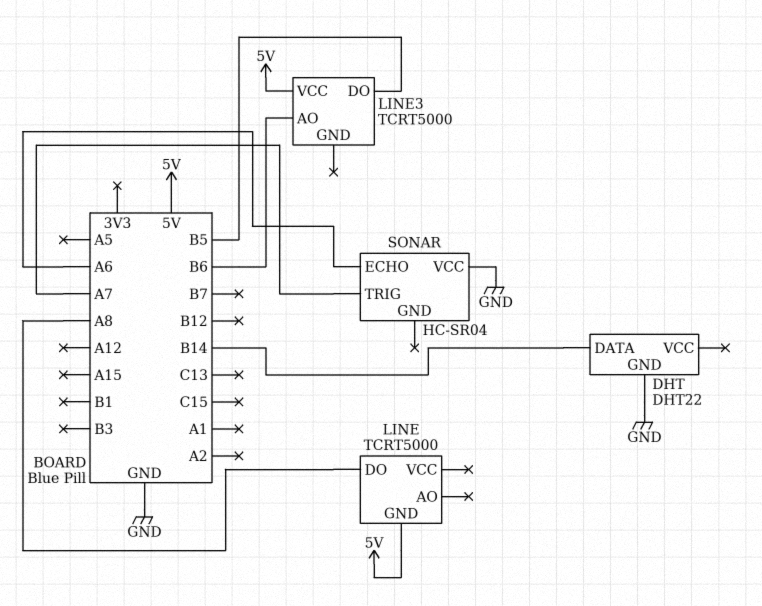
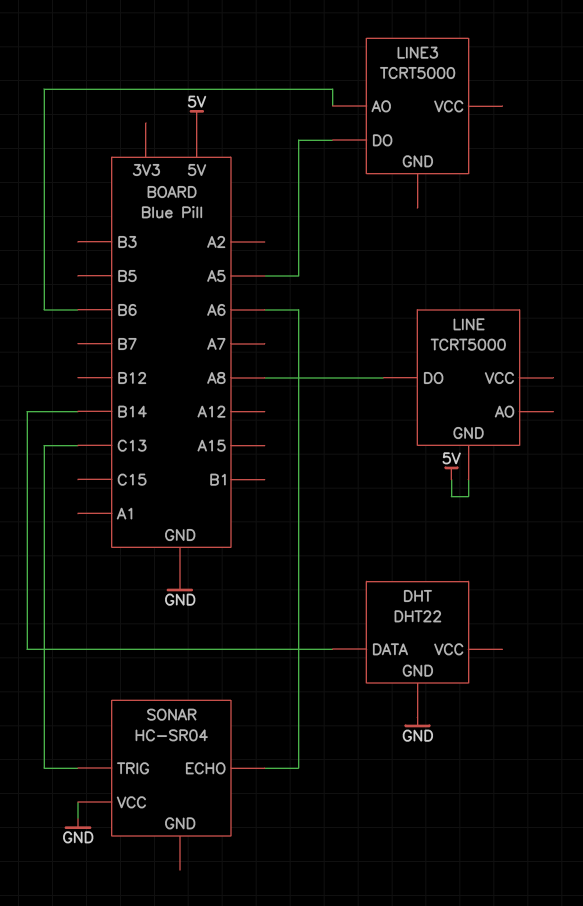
LINE3 pin DO: B5 -> A5
LINE3 pin VCC: 5V -> none
SONAR pin TRIG: A7 -> C13

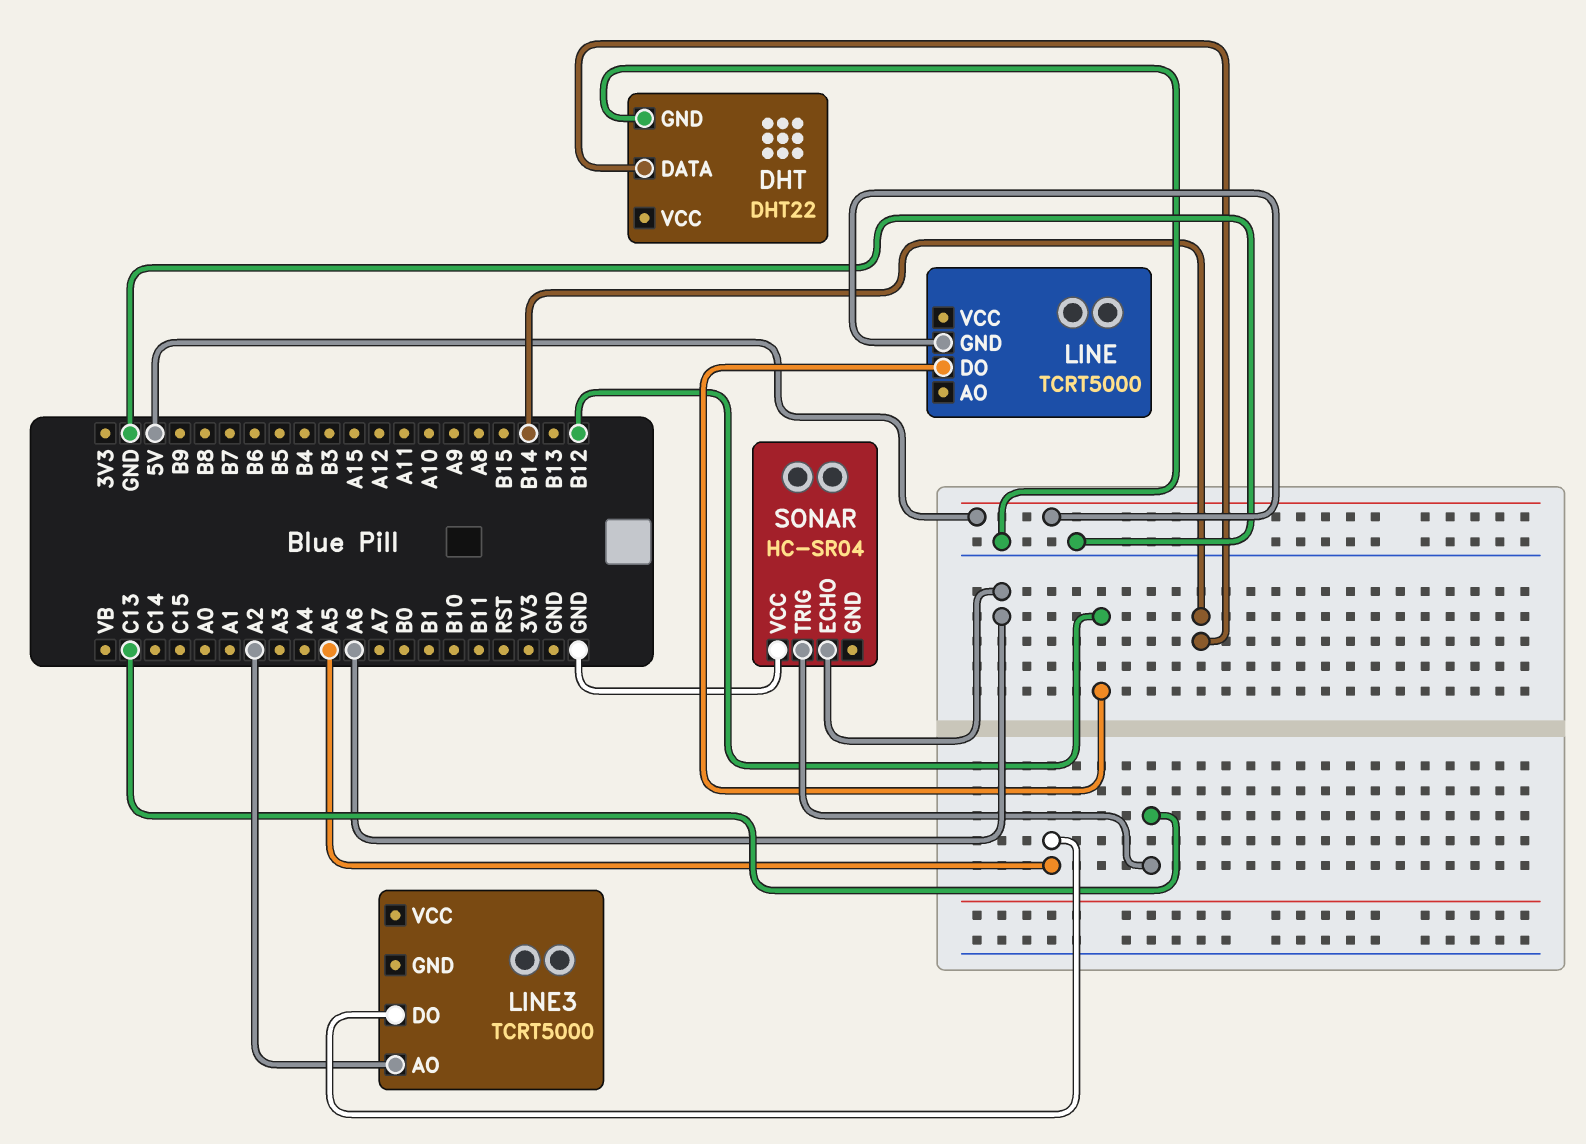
LINE pin DO: A8 -> B12
LINE3 pin AO: B6 -> A2

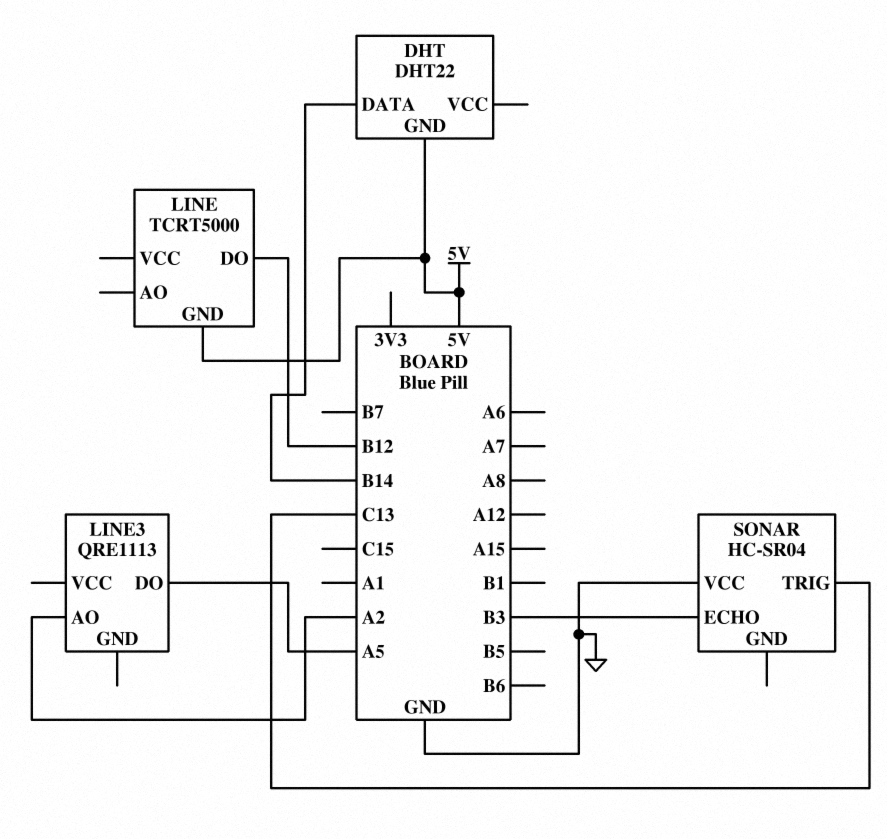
DHT pin GND: GND -> 5V
LINE3: TCRT5000 -> QRE1113
SONAR pin ECHO: A6 -> B3

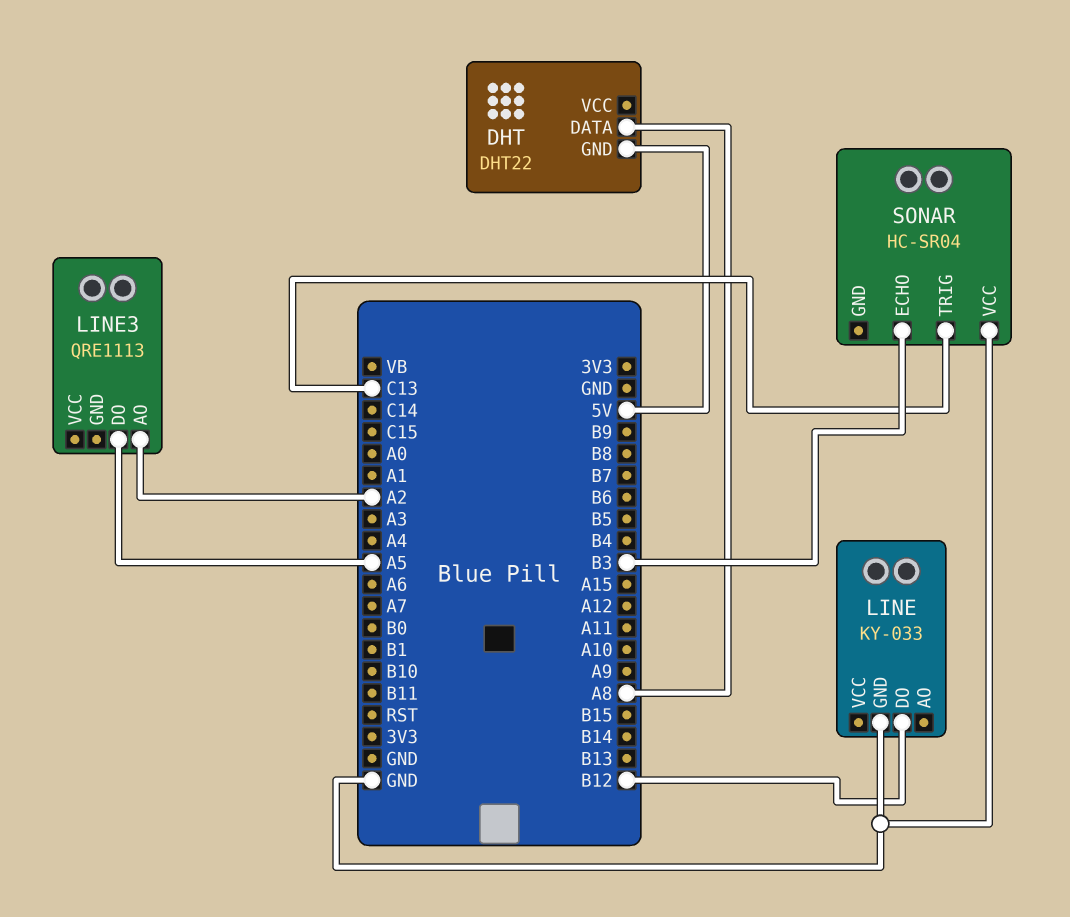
DHT pin DATA: B14 -> A8
LINE: TCRT5000 -> KY-033
LINE pin GND: 5V -> GND

